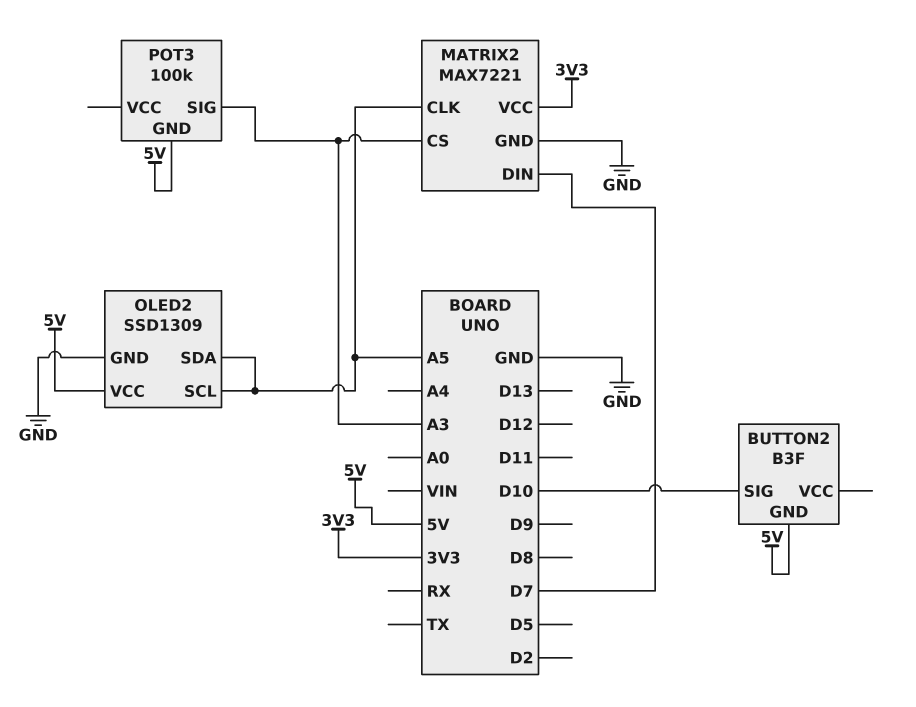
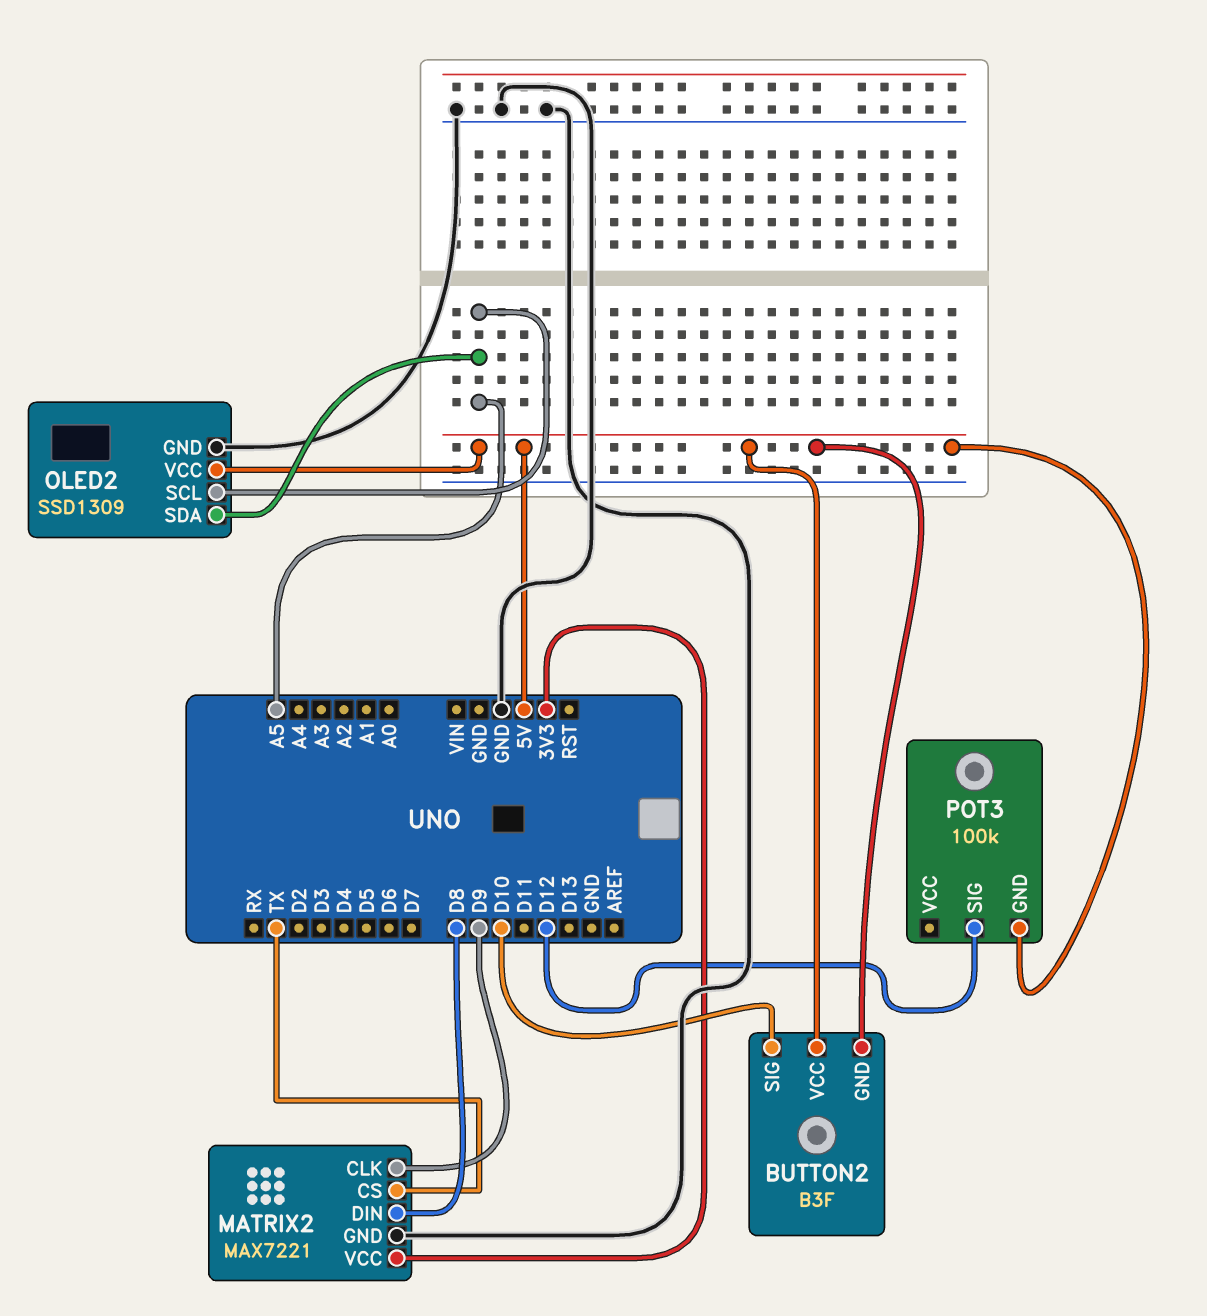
BUTTON2 pin VCC: none -> 5V
MATRIX2 pin CLK: A5 -> D9
MATRIX2 pin CS: A3 -> TX
MATRIX2 pin DIN: D7 -> D8
POT3 pin SIG: A3 -> D12

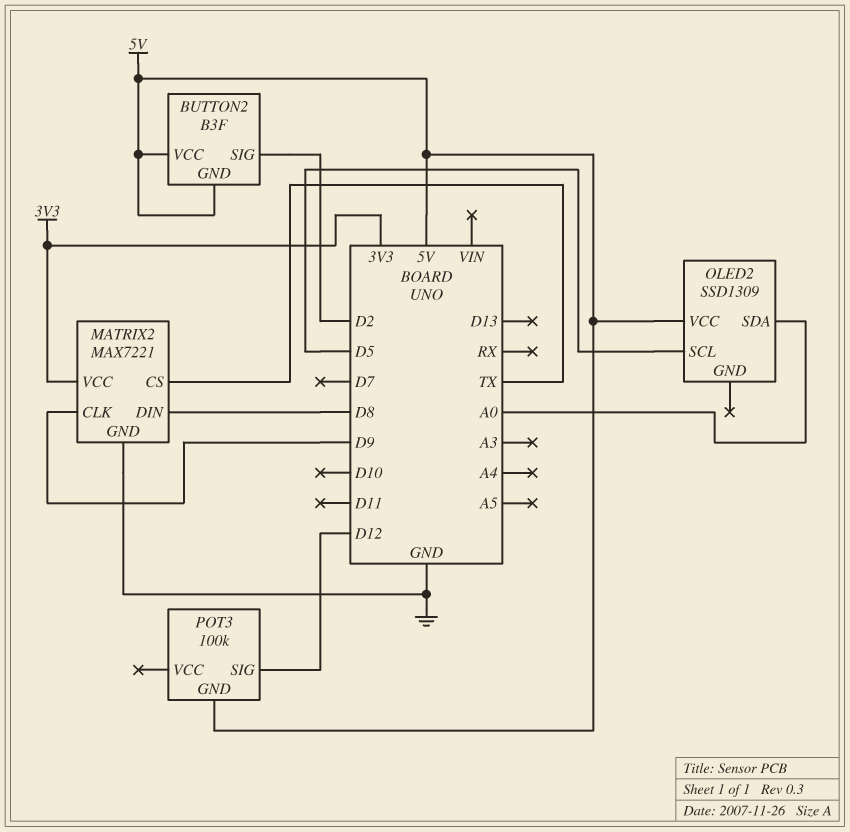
BUTTON2 pin SIG: D10 -> D2
OLED2 pin GND: GND -> none
OLED2 pin SCL: A5 -> D5
OLED2 pin SDA: A5 -> A0

